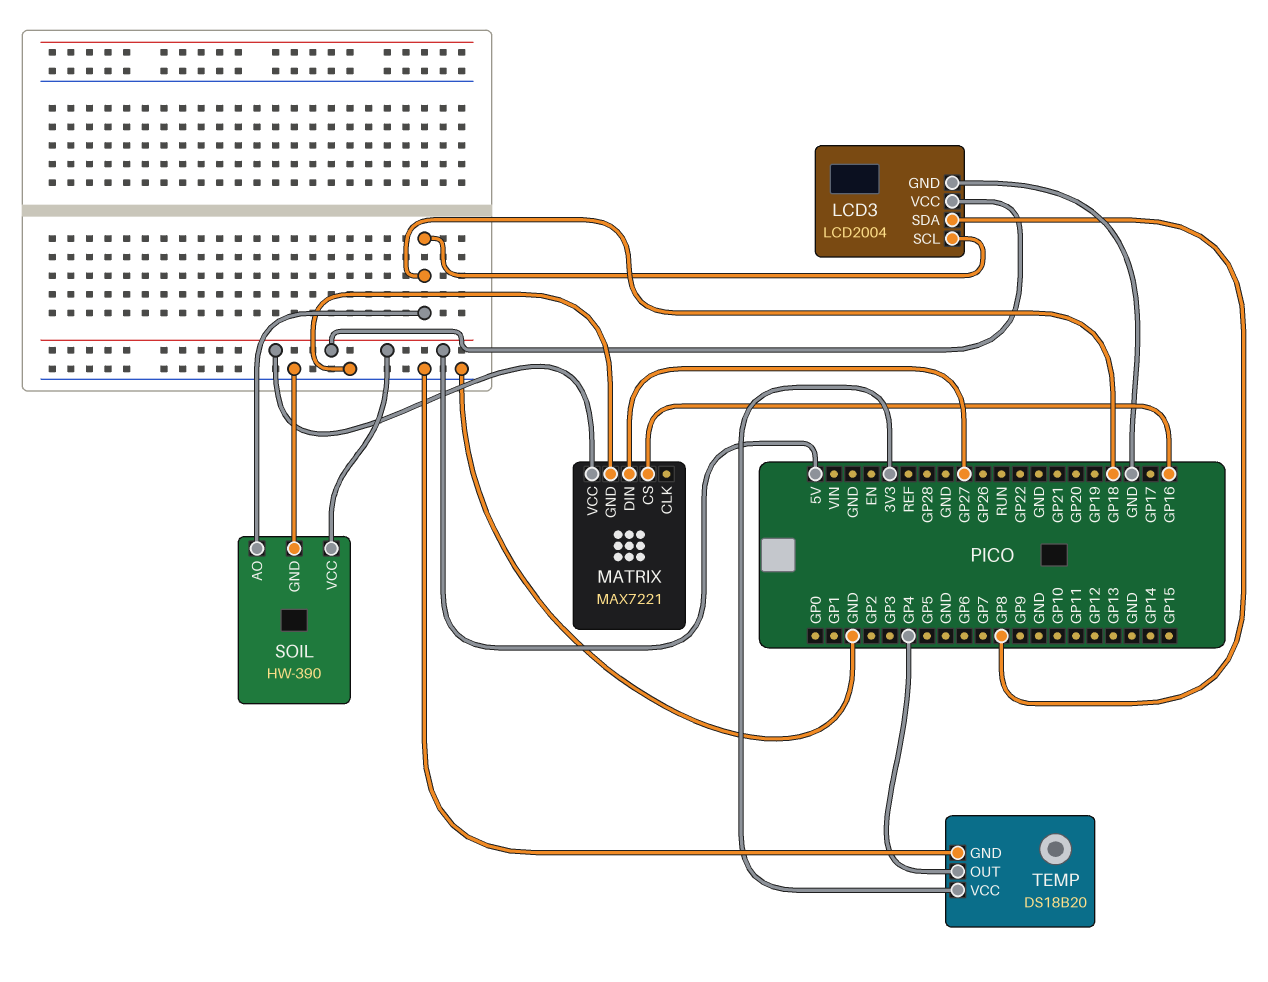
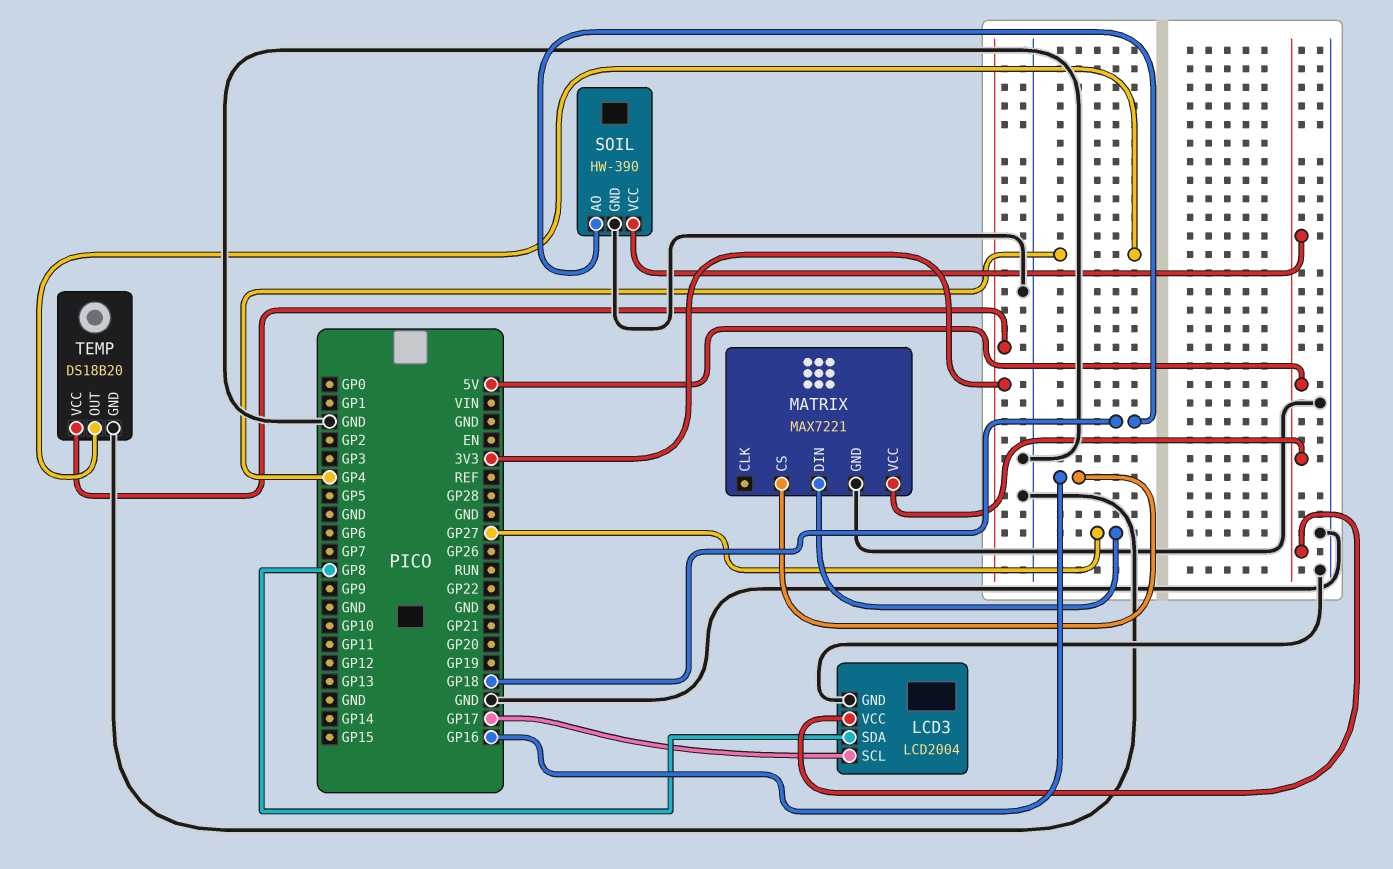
LCD3 pin SCL: GP18 -> GP17

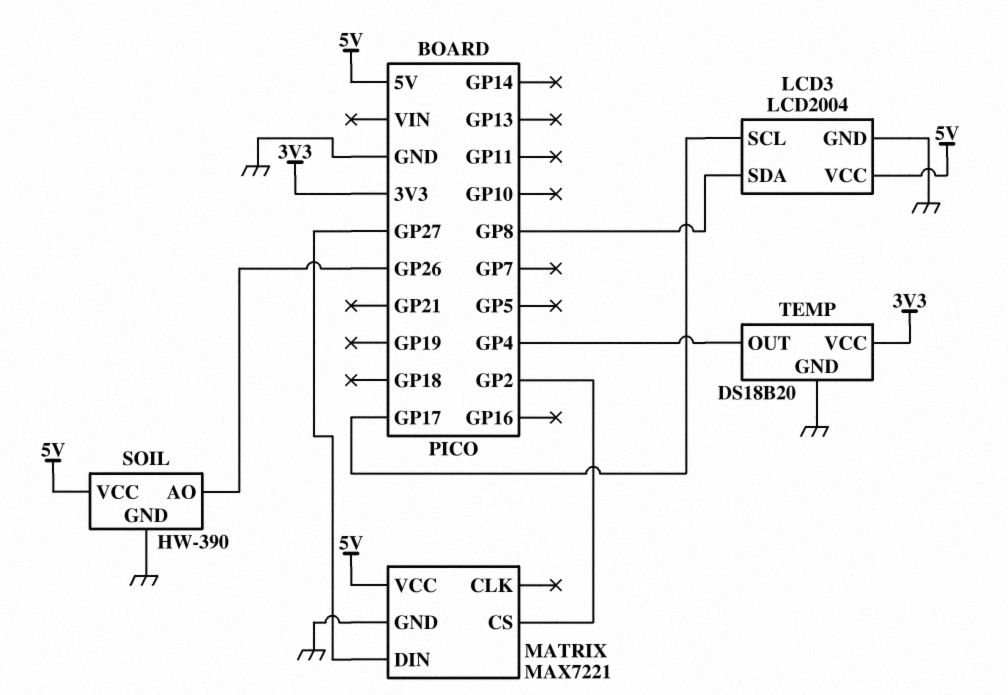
MATRIX pin CS: GP16 -> GP2
SOIL pin AO: GP18 -> GP26

